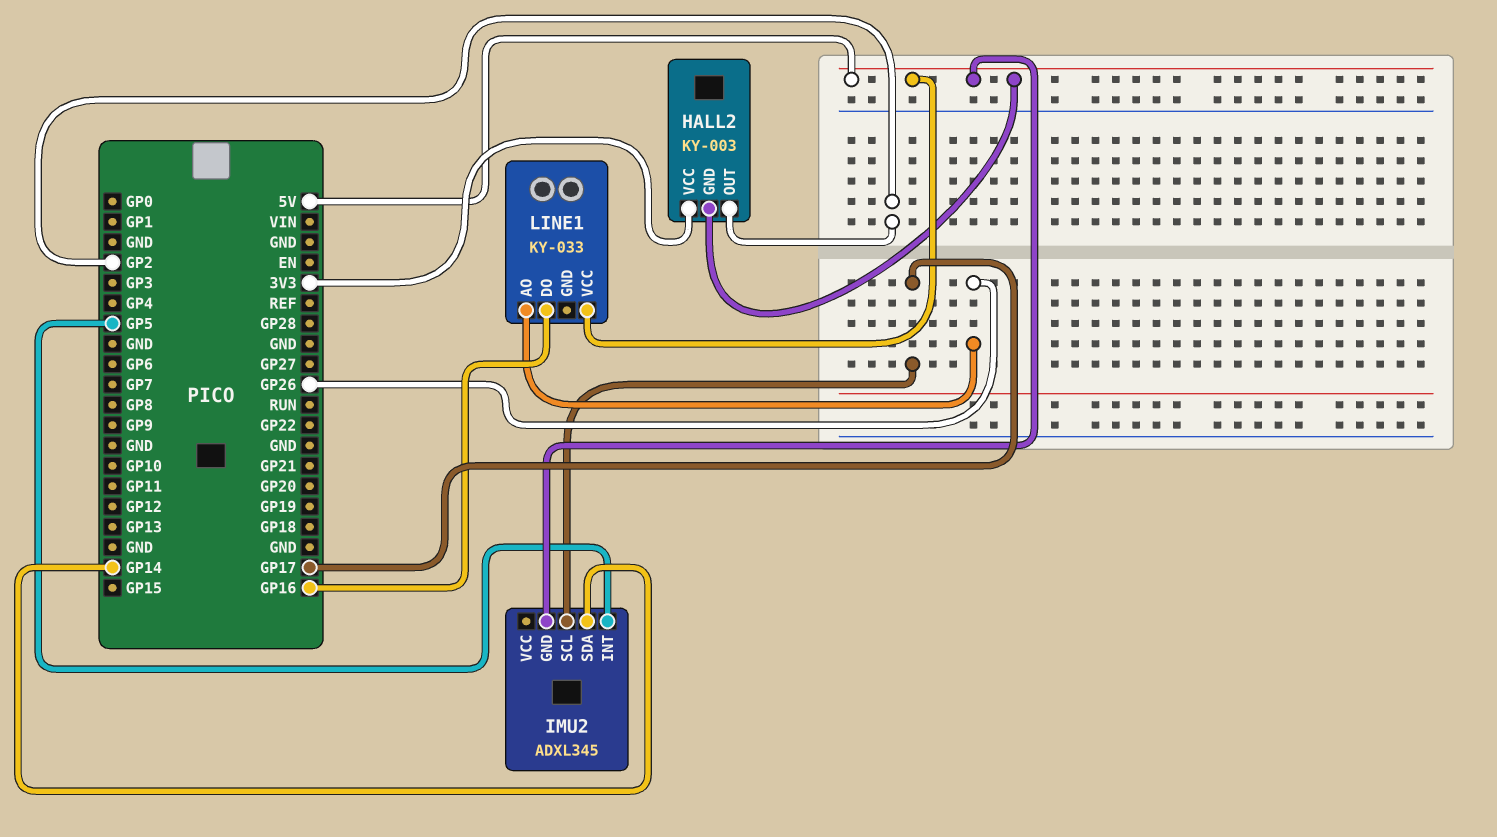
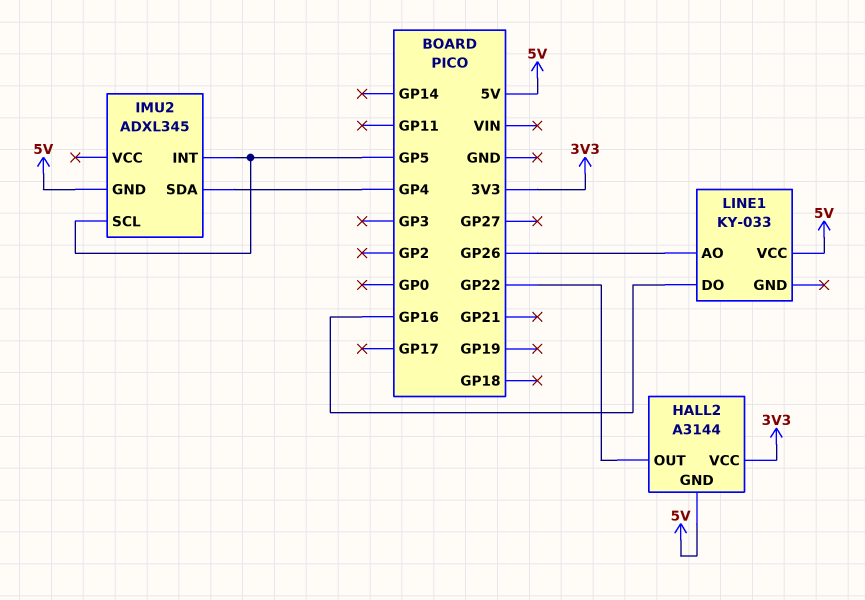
HALL2: KY-003 -> A3144
HALL2 pin OUT: GP2 -> GP22
IMU2 pin SCL: GP17 -> GP5
IMU2 pin SDA: GP14 -> GP4

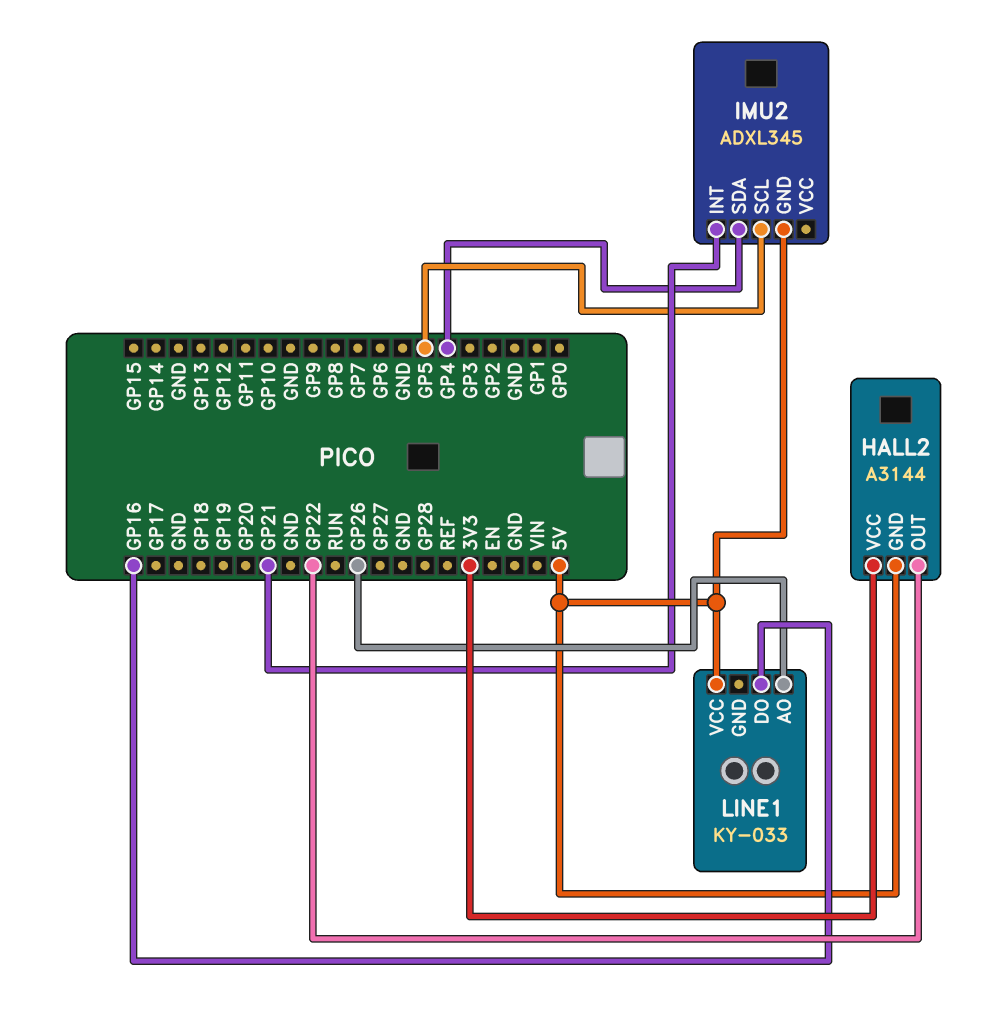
IMU2 pin INT: GP5 -> GP21

